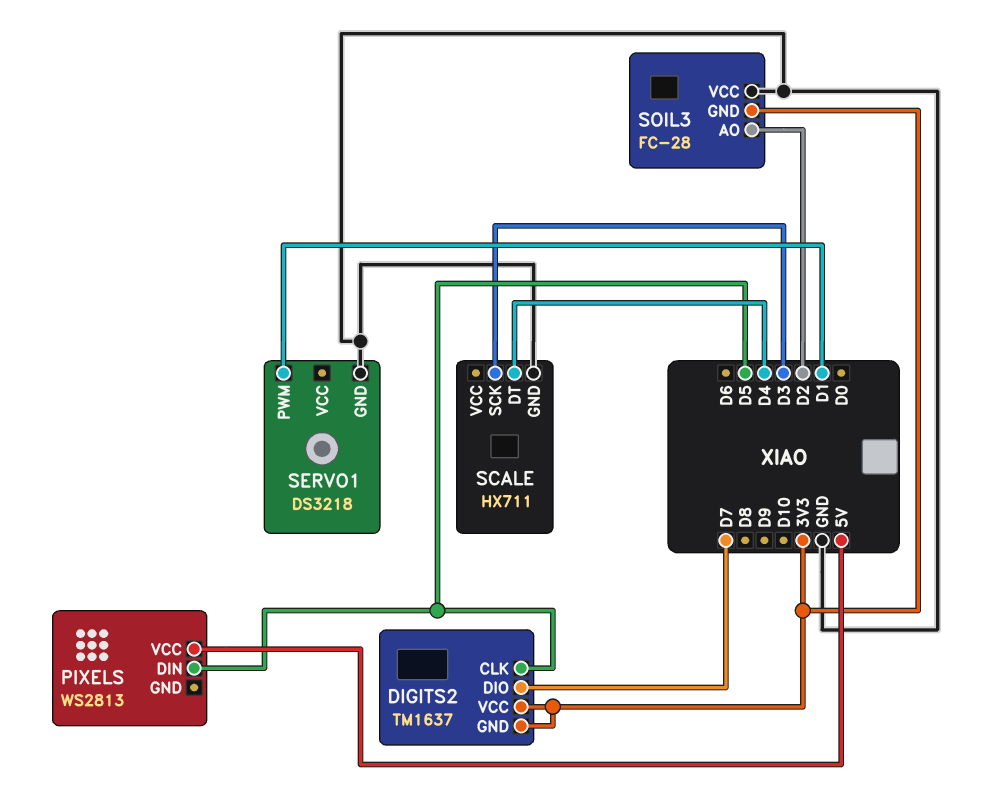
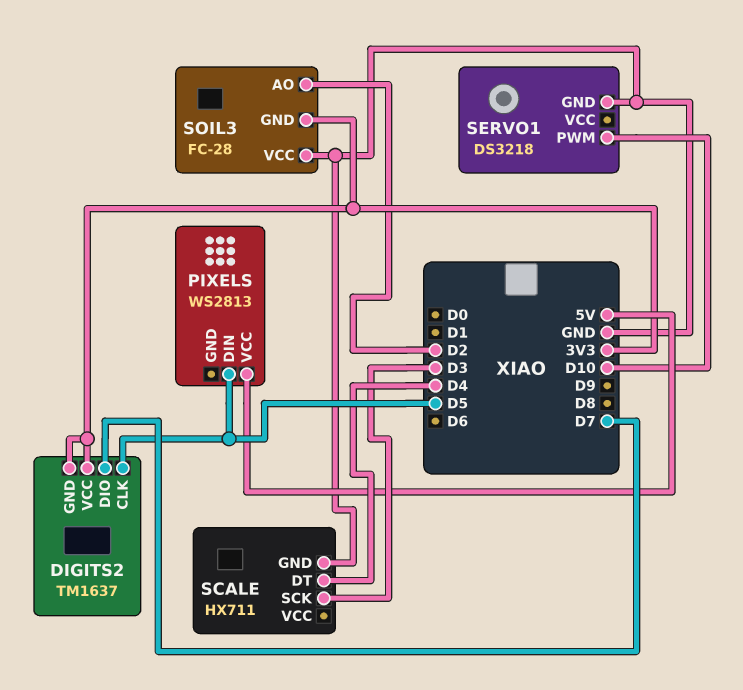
SERVO1 pin PWM: D1 -> D10

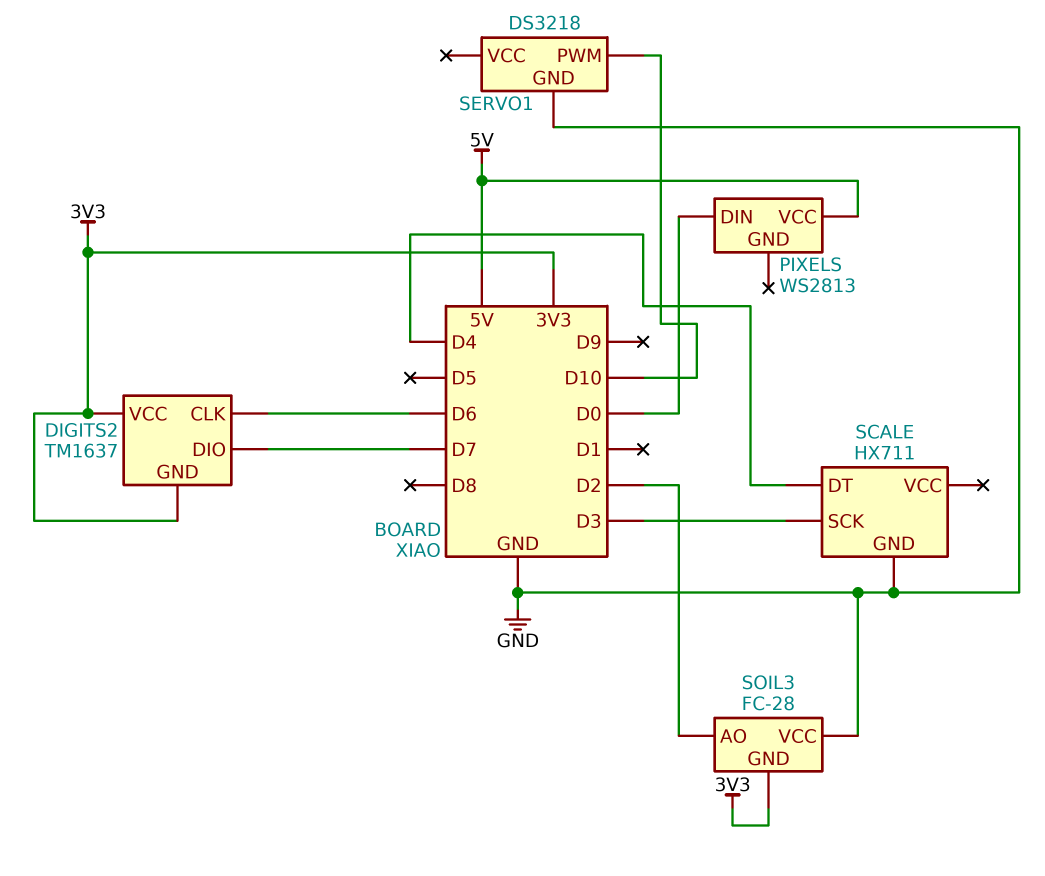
DIGITS2 pin CLK: D5 -> D6
PIXELS pin DIN: D5 -> D0

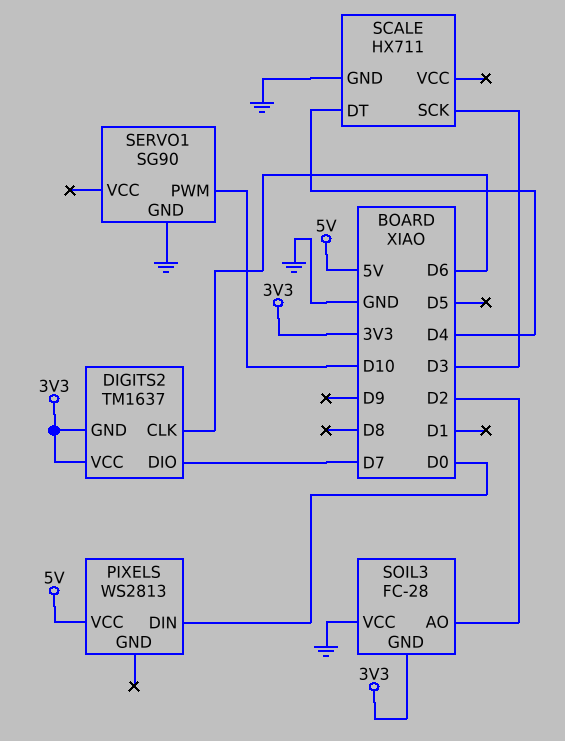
SERVO1: DS3218 -> SG90

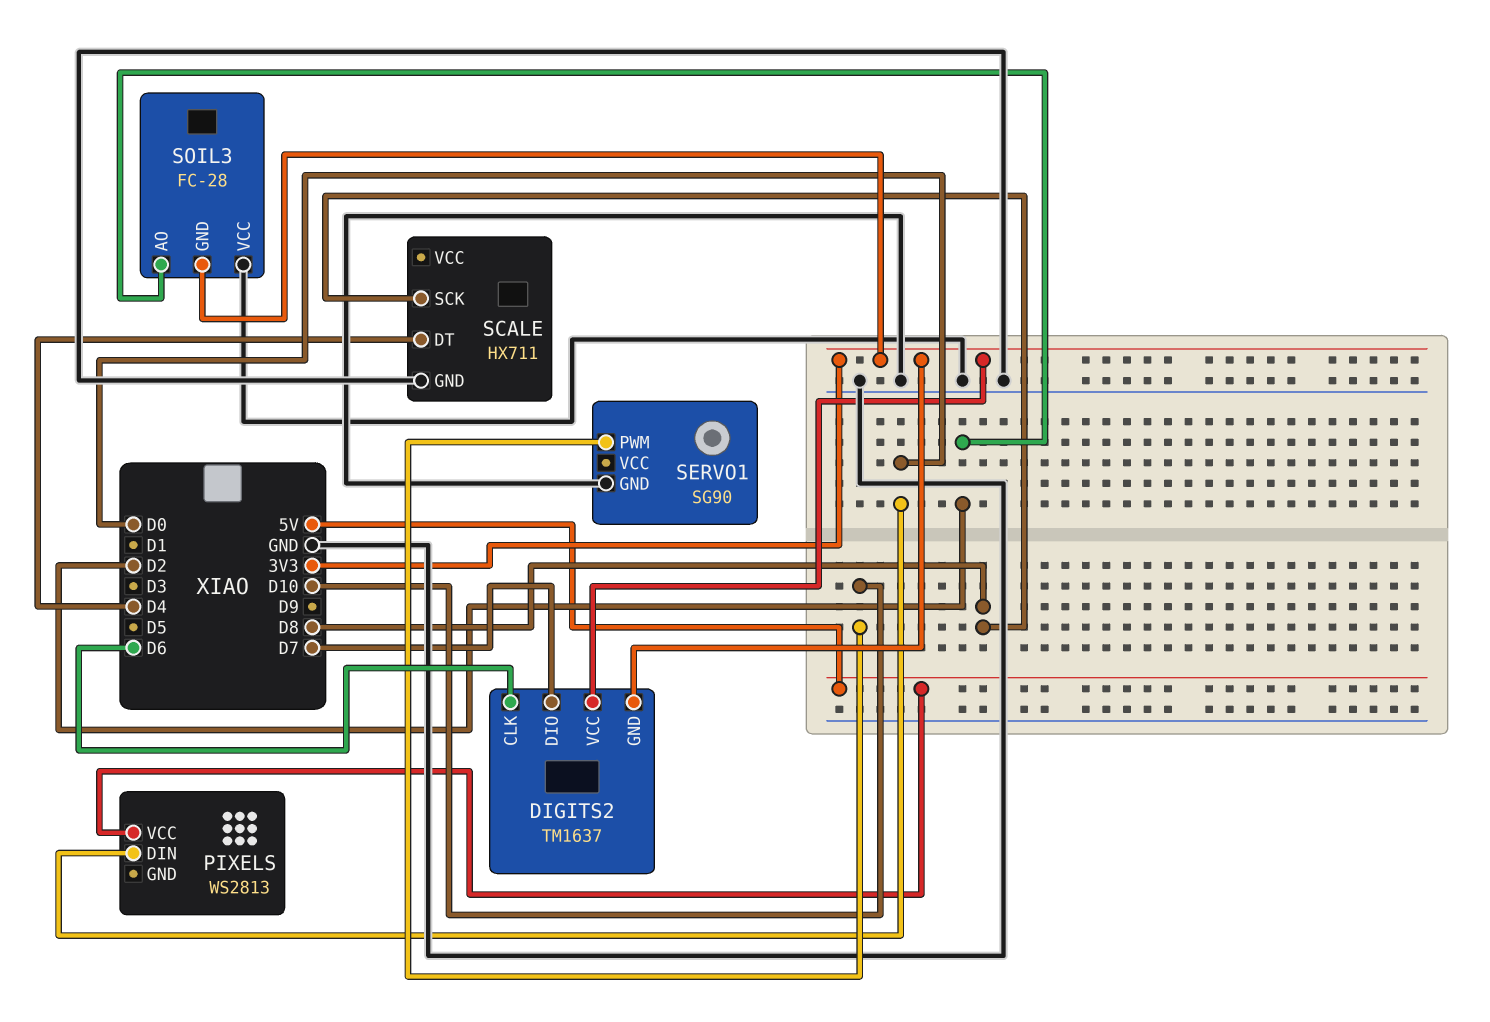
SCALE pin SCK: D3 -> D8

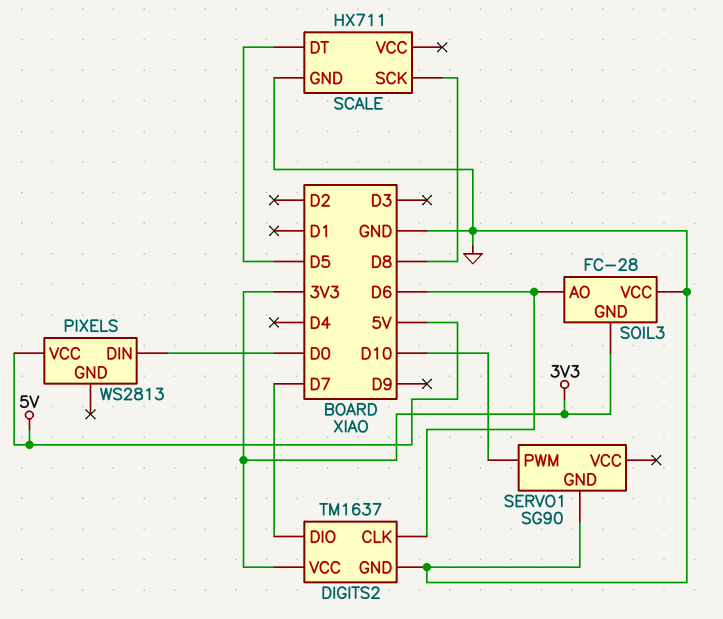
DIGITS2 pin GND: 3V3 -> GND
SCALE pin DT: D4 -> D5
SOIL3 pin AO: D2 -> D6

